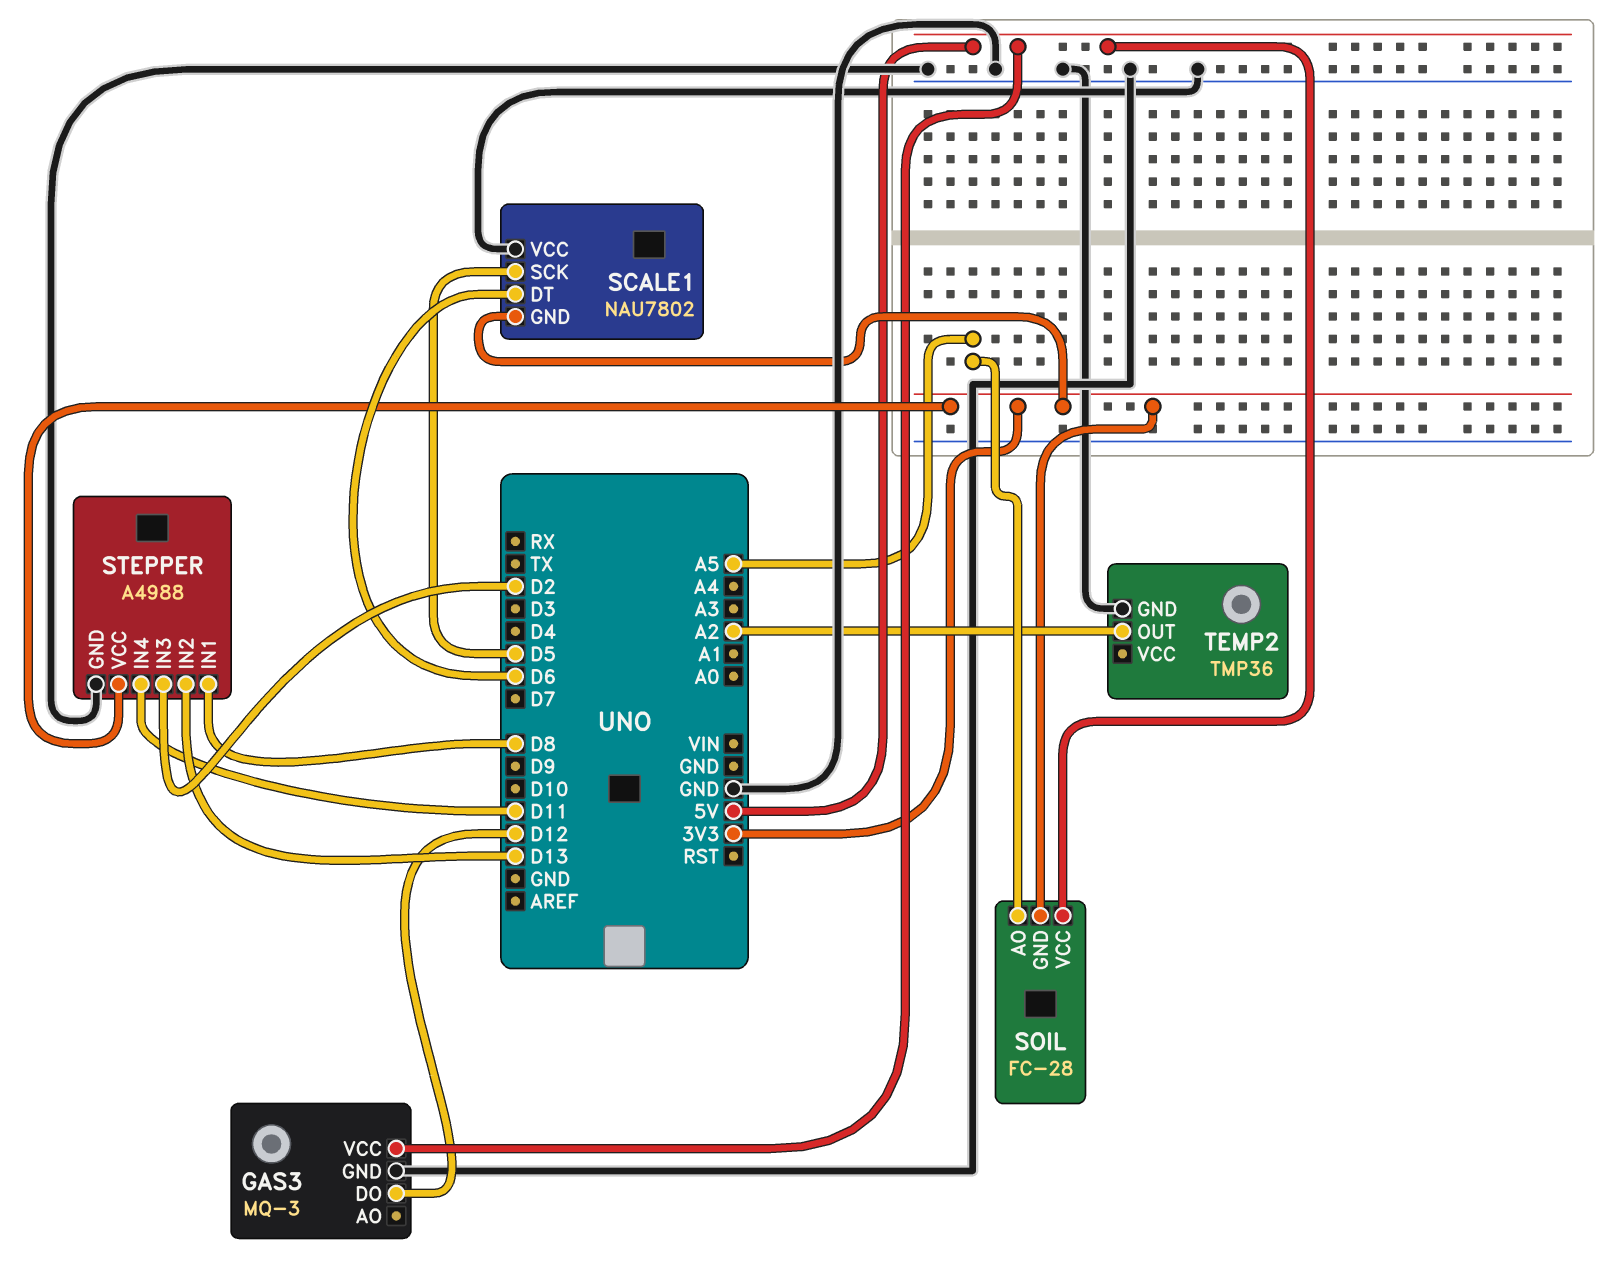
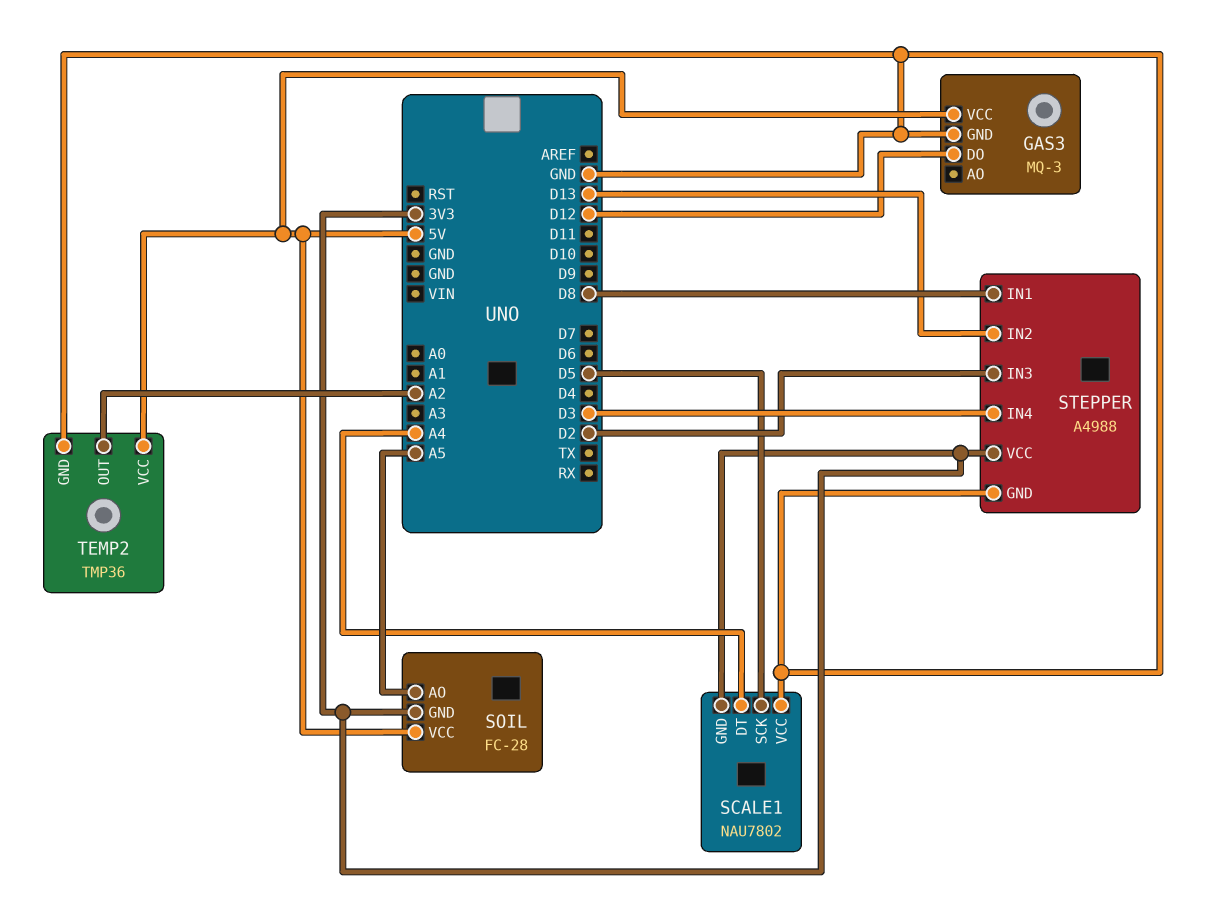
SCALE1 pin DT: D6 -> A4
STEPPER pin IN4: D11 -> D3
TEMP2 pin VCC: none -> 5V

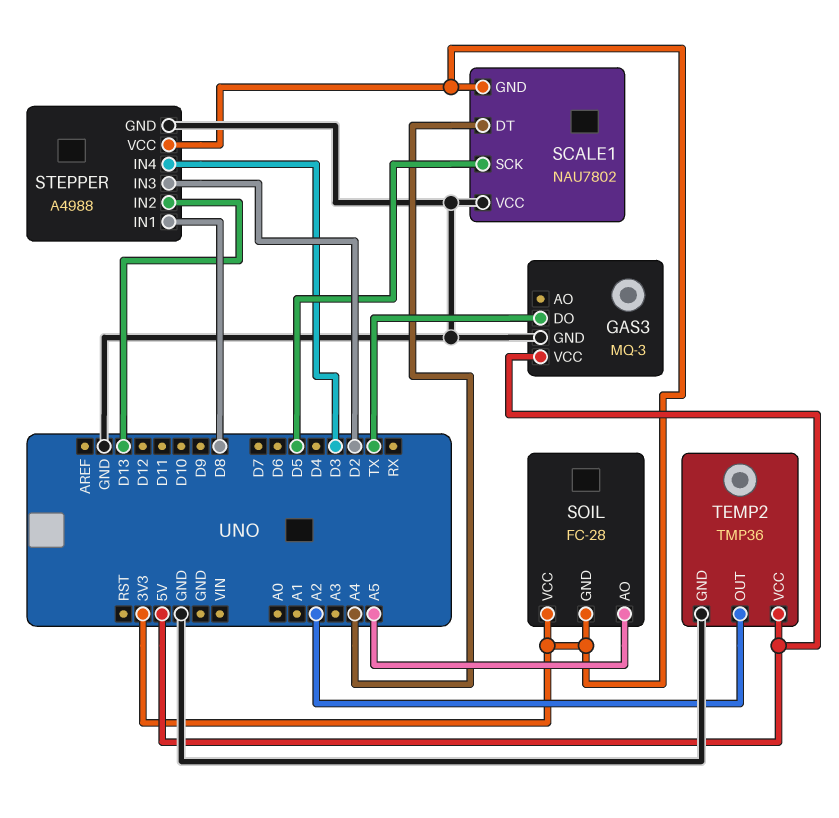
GAS3 pin DO: D12 -> TX
SOIL pin VCC: 5V -> 3V3

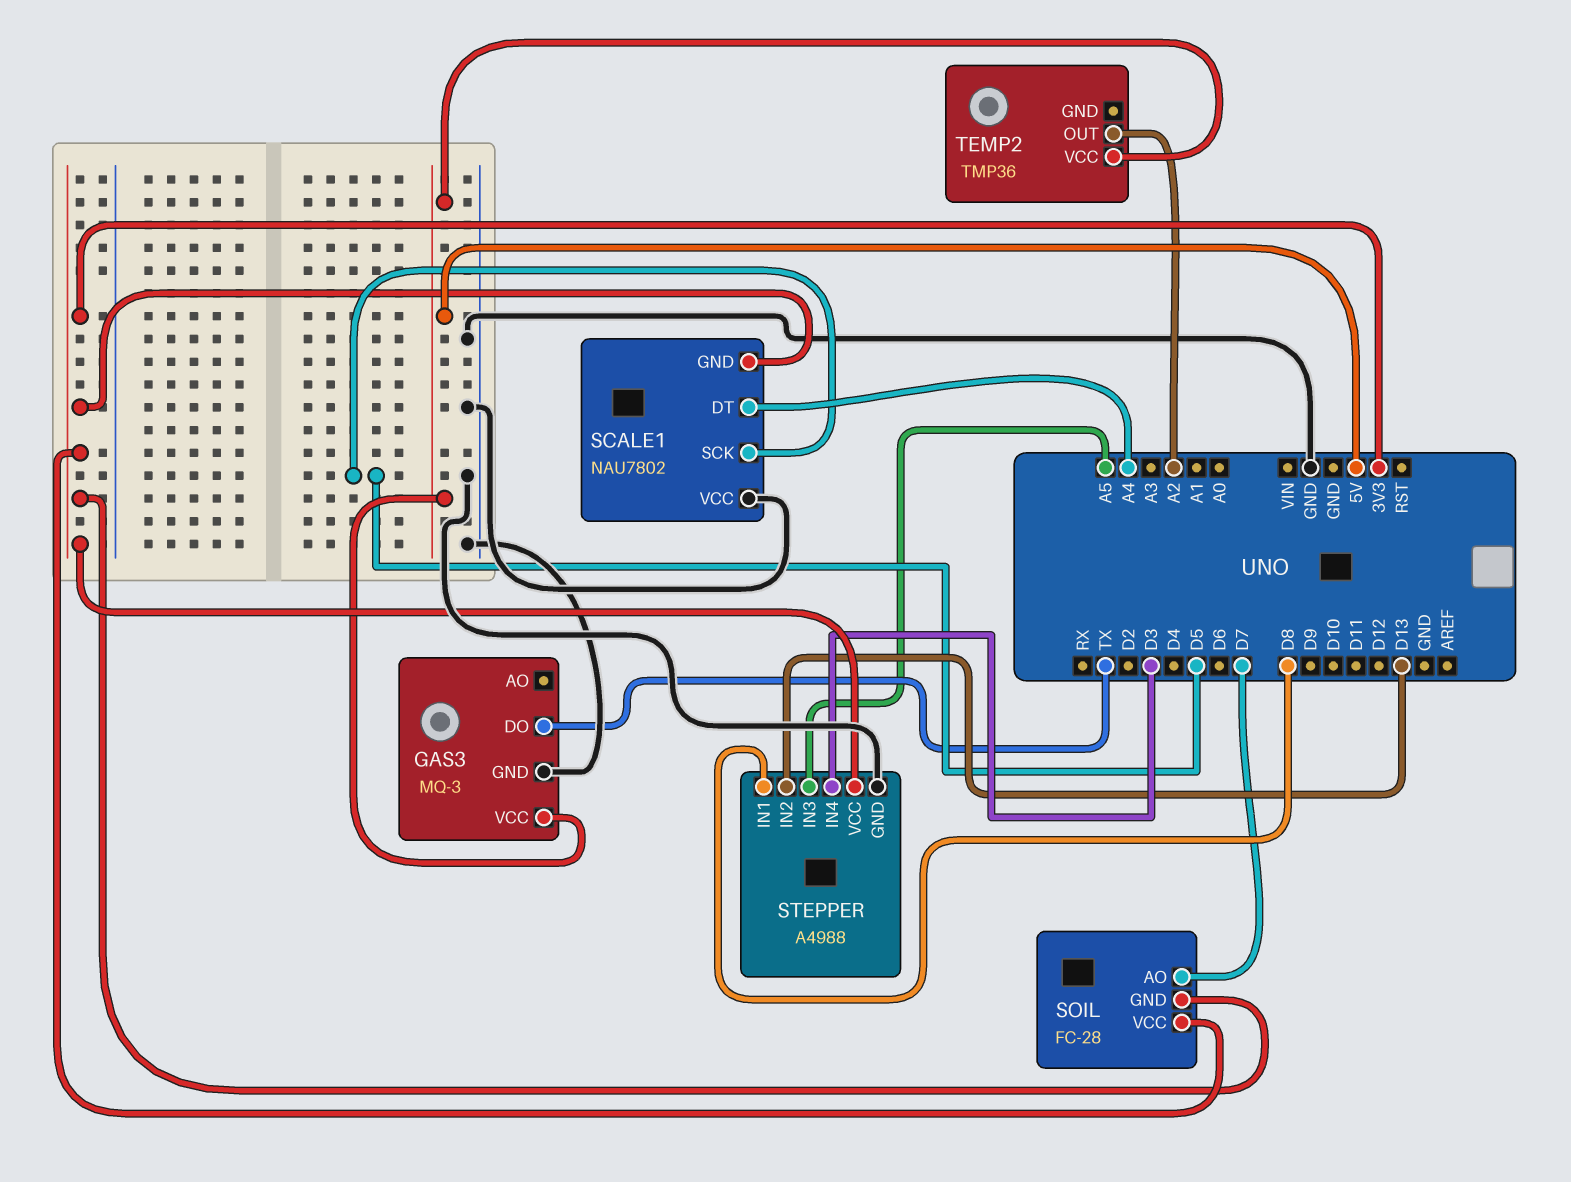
SOIL pin AO: A5 -> D7
STEPPER pin IN3: D2 -> A5
TEMP2 pin GND: GND -> none

